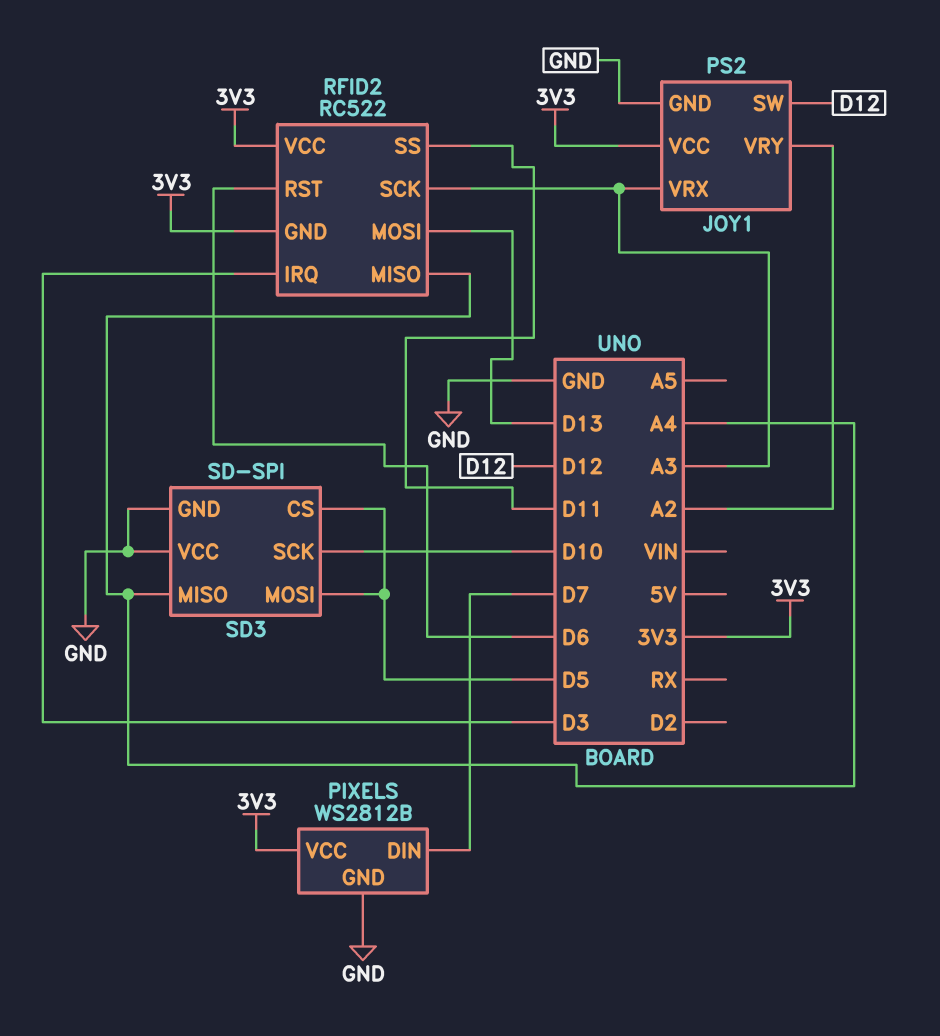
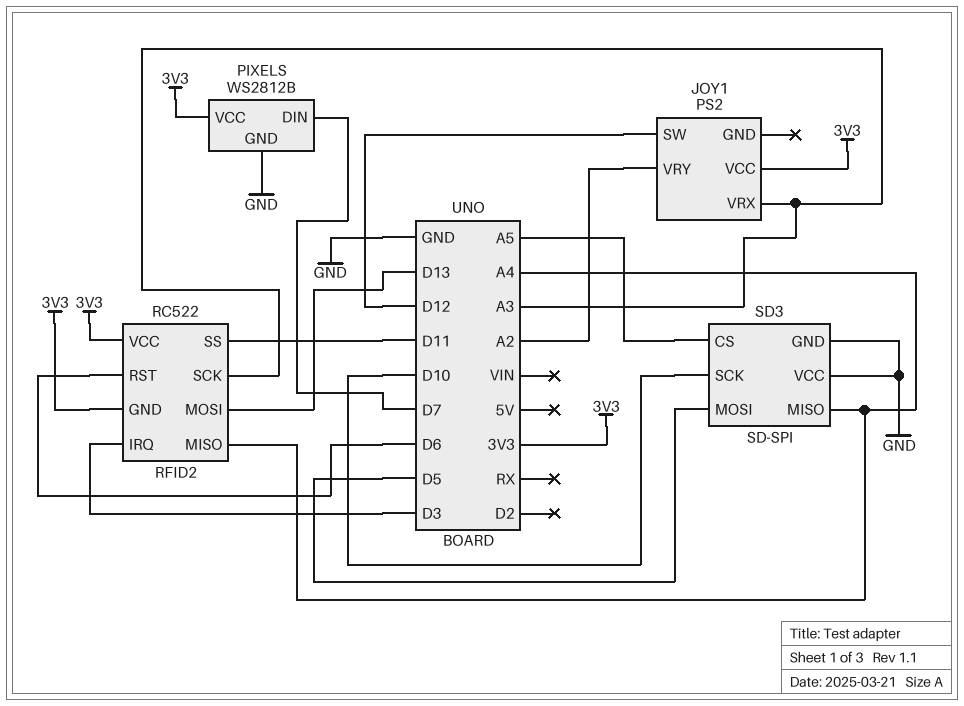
JOY1 pin GND: GND -> none
SD3 pin CS: D5 -> A5

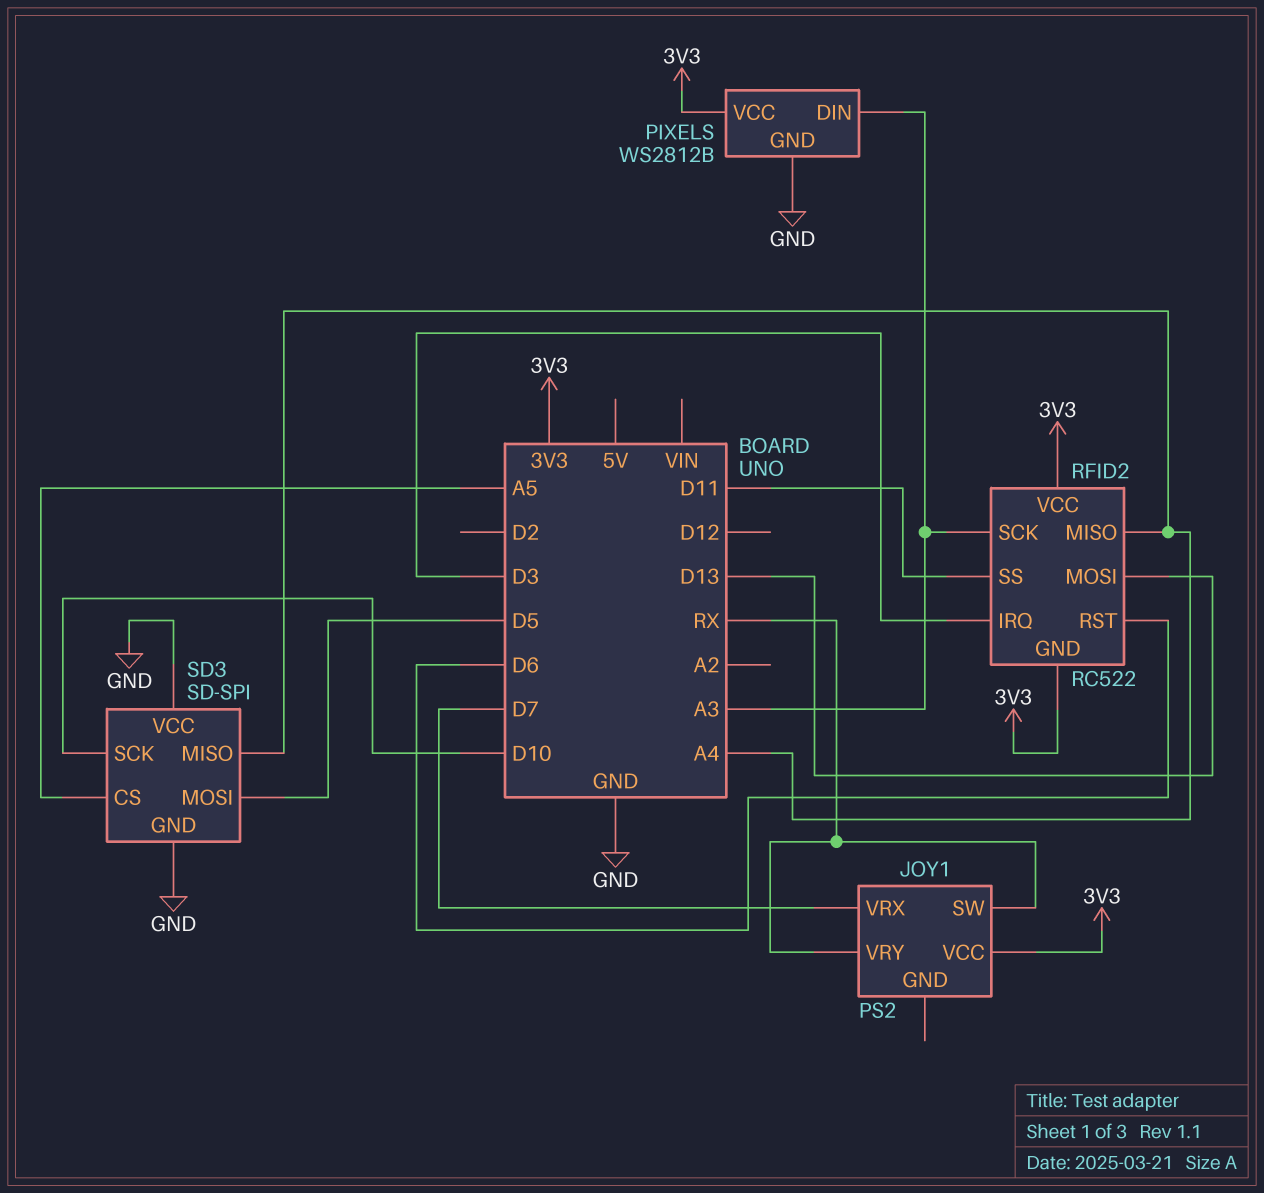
JOY1 pin SW: D12 -> RX
JOY1 pin VRX: A3 -> D7
JOY1 pin VRY: A2 -> RX
PIXELS pin DIN: D7 -> A3

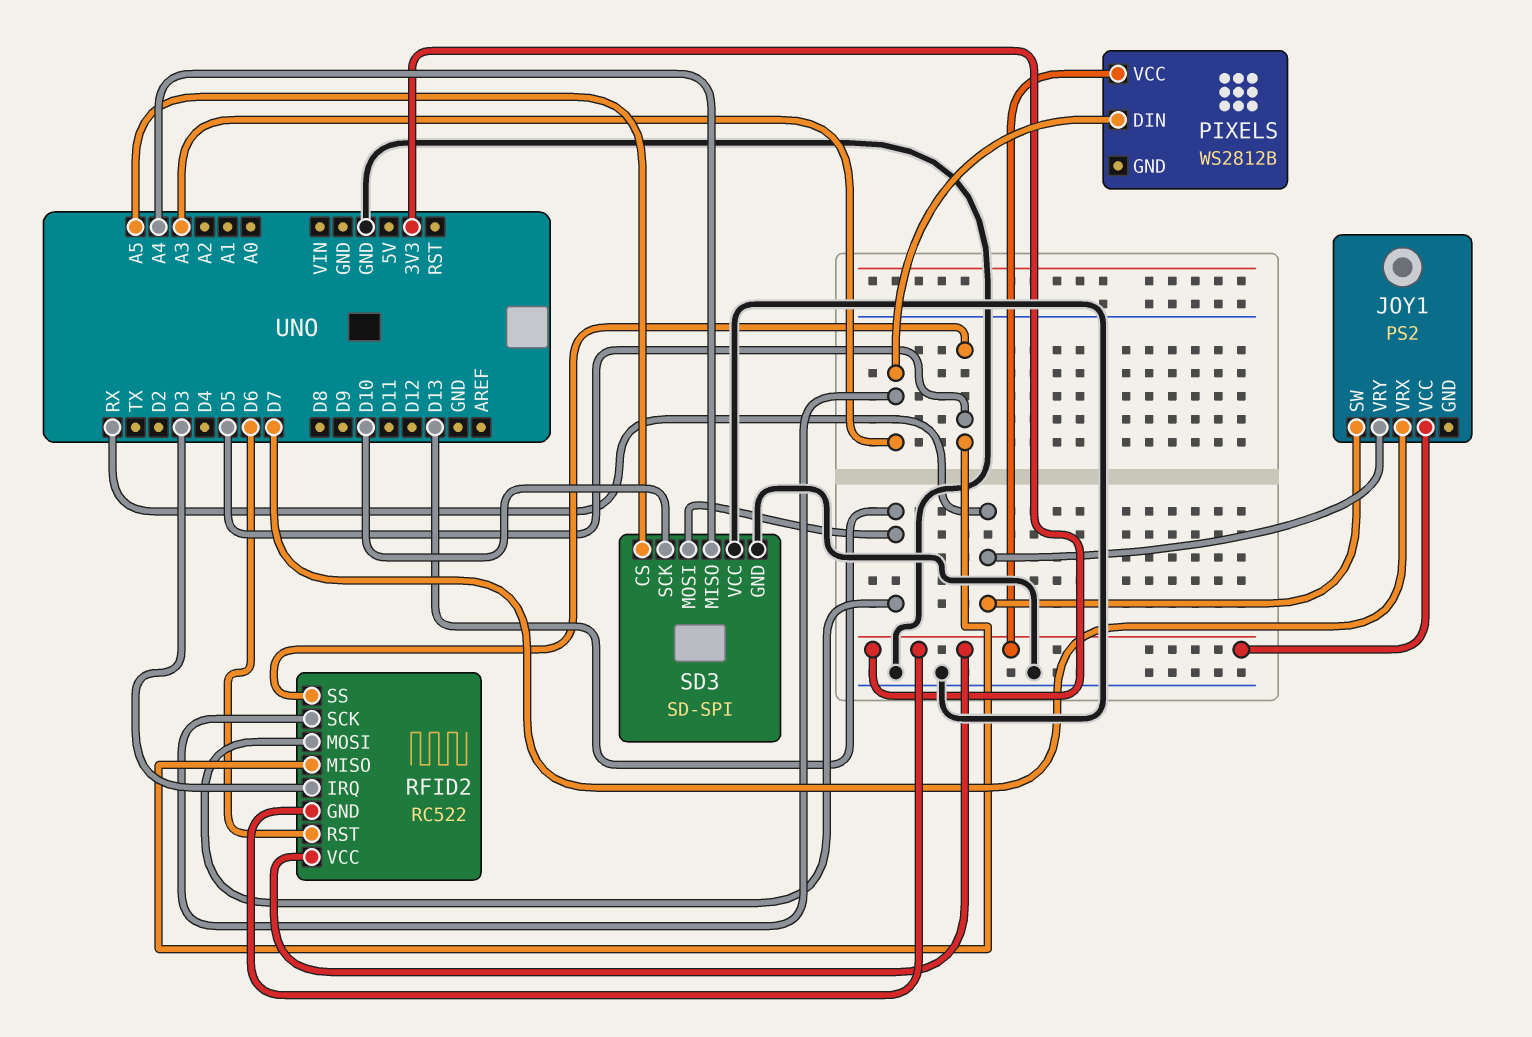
PIXELS pin GND: GND -> none
RFID2 pin MISO: A4 -> D5
RFID2 pin SS: D11 -> D5
SD3 pin MOSI: D5 -> D13

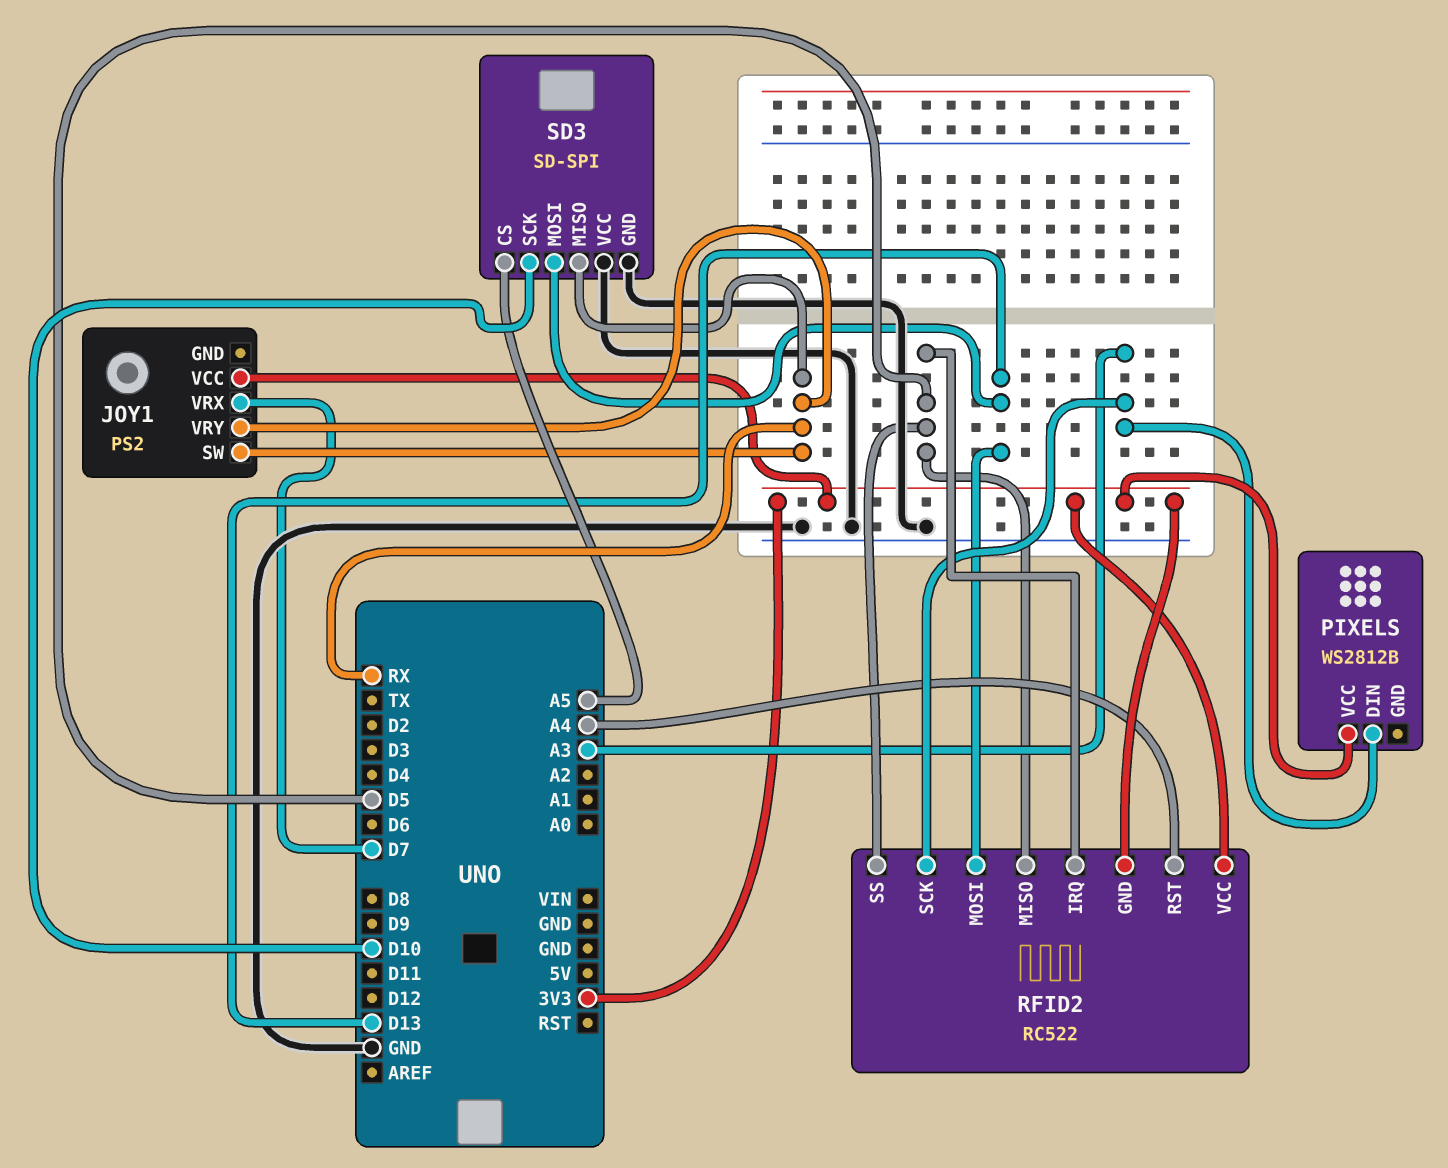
RFID2 pin IRQ: D3 -> D5
RFID2 pin RST: D6 -> A4
SD3 pin MISO: A4 -> RX

